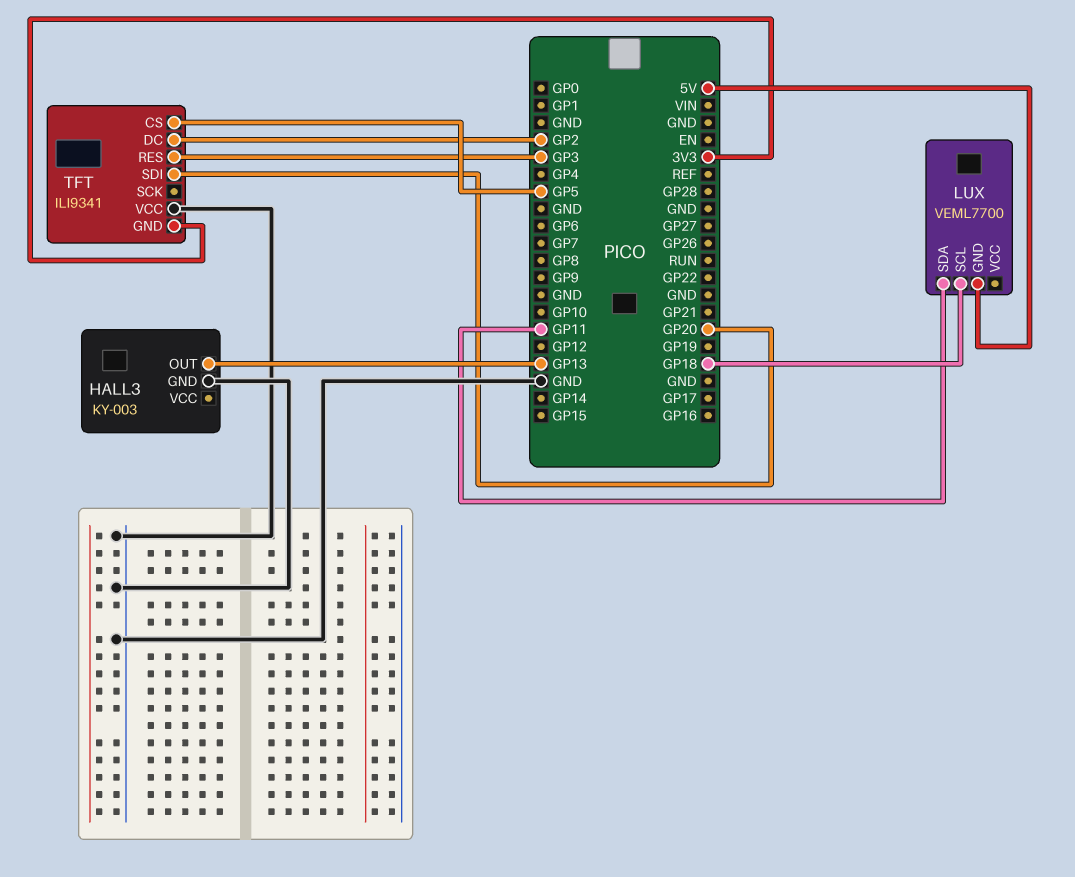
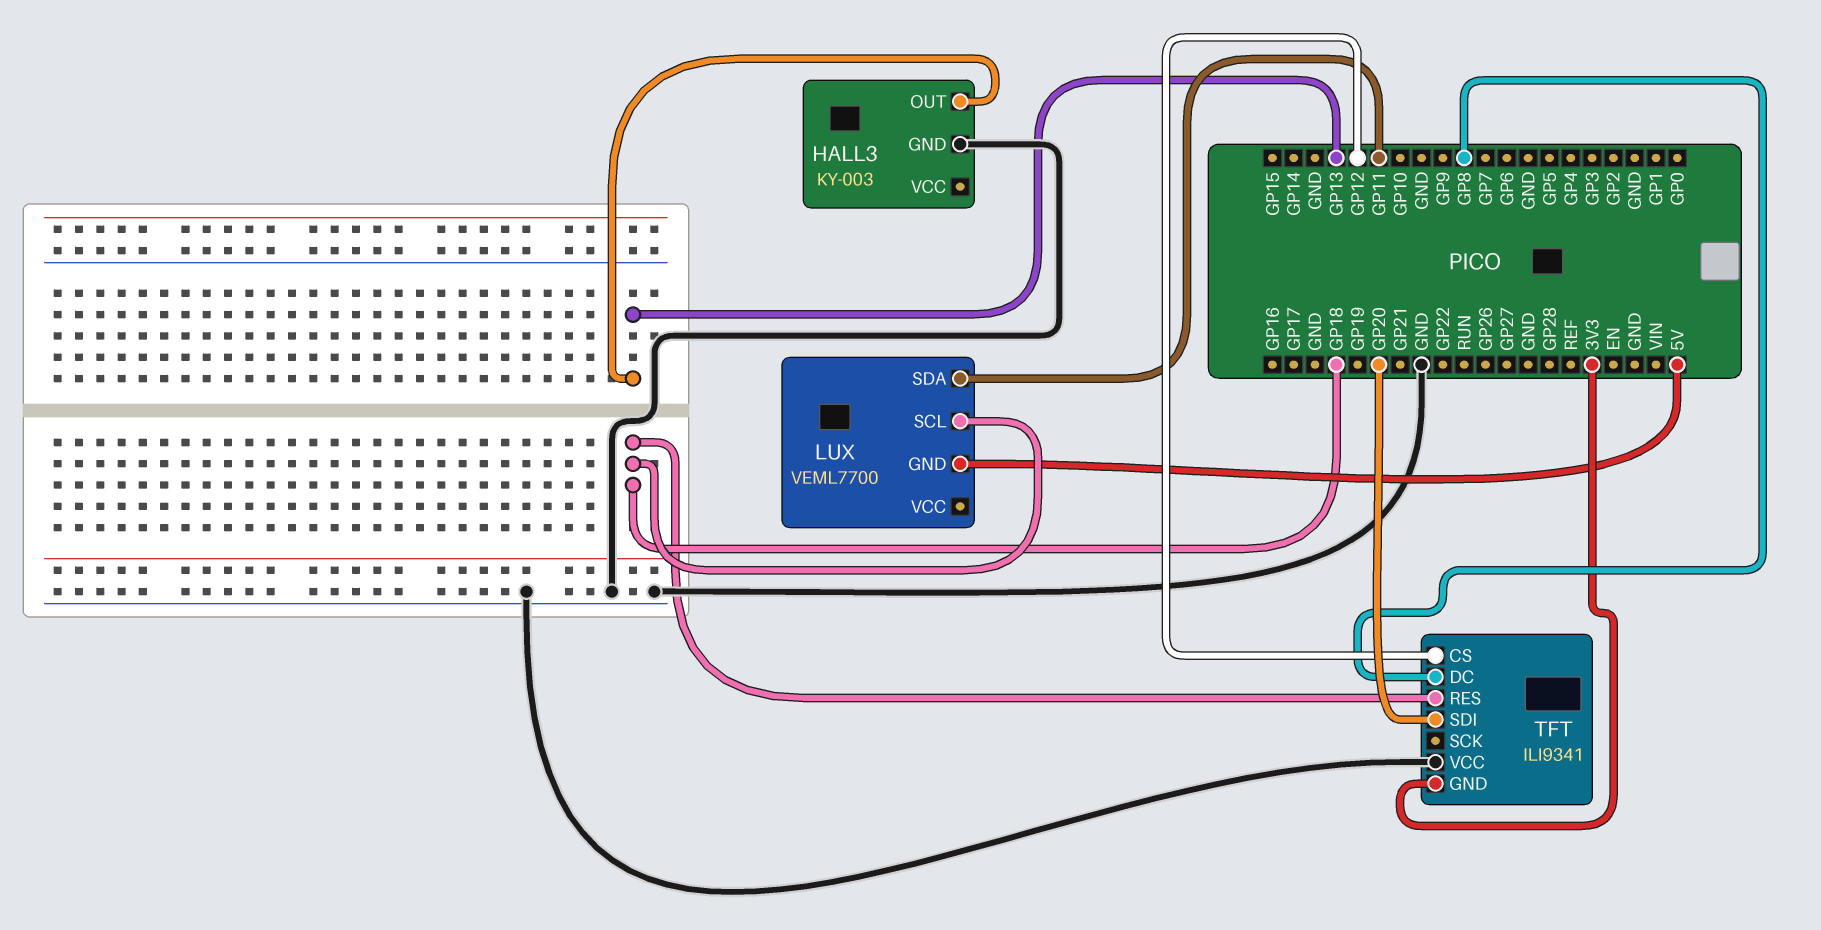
TFT pin CS: GP5 -> GP12
TFT pin DC: GP2 -> GP8
TFT pin RES: GP3 -> GP18

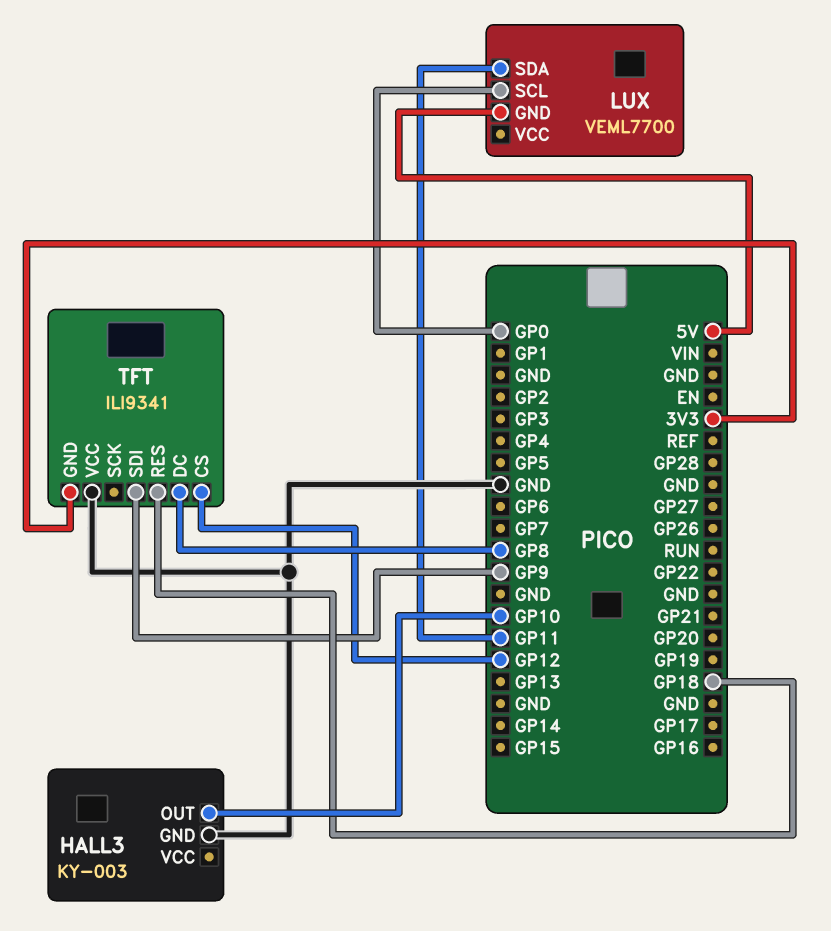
HALL3 pin OUT: GP13 -> GP10
LUX pin SCL: GP18 -> GP0
TFT pin SDI: GP20 -> GP9

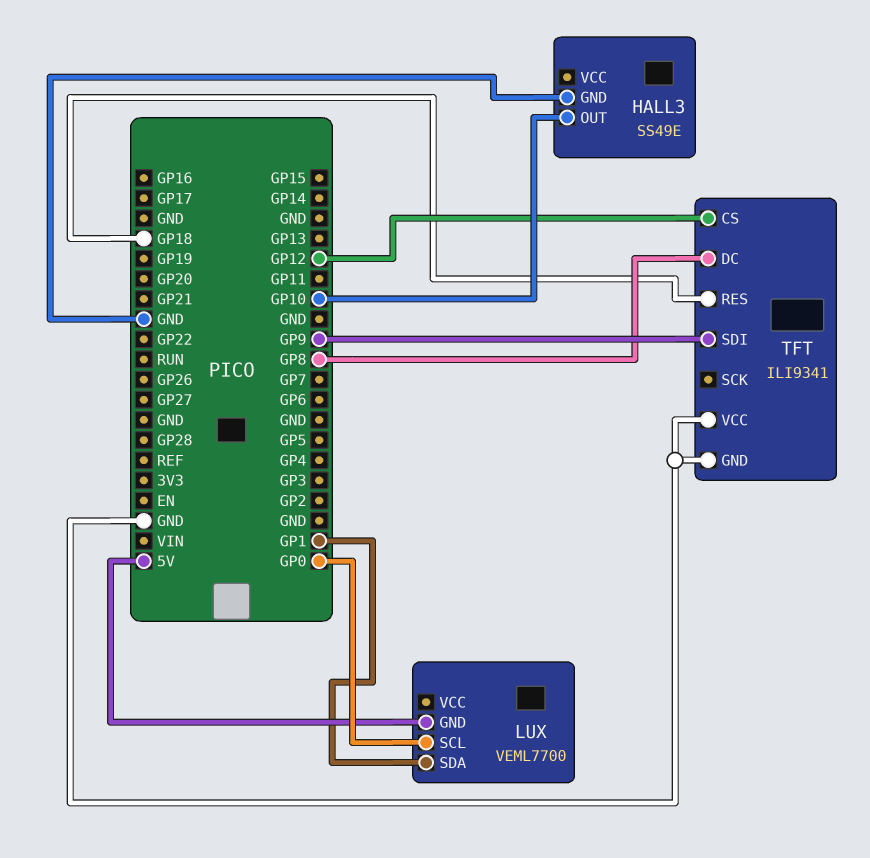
HALL3: KY-003 -> SS49E
LUX pin SDA: GP11 -> GP1
TFT pin GND: 3V3 -> GND

